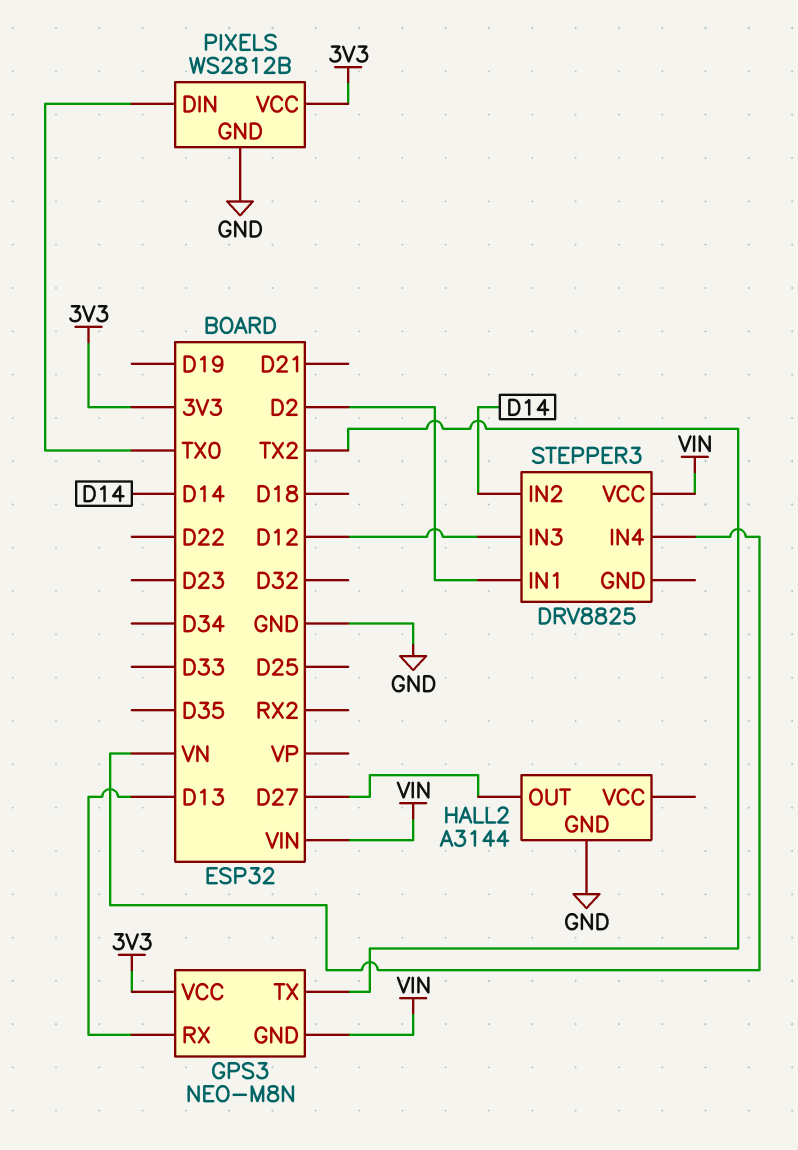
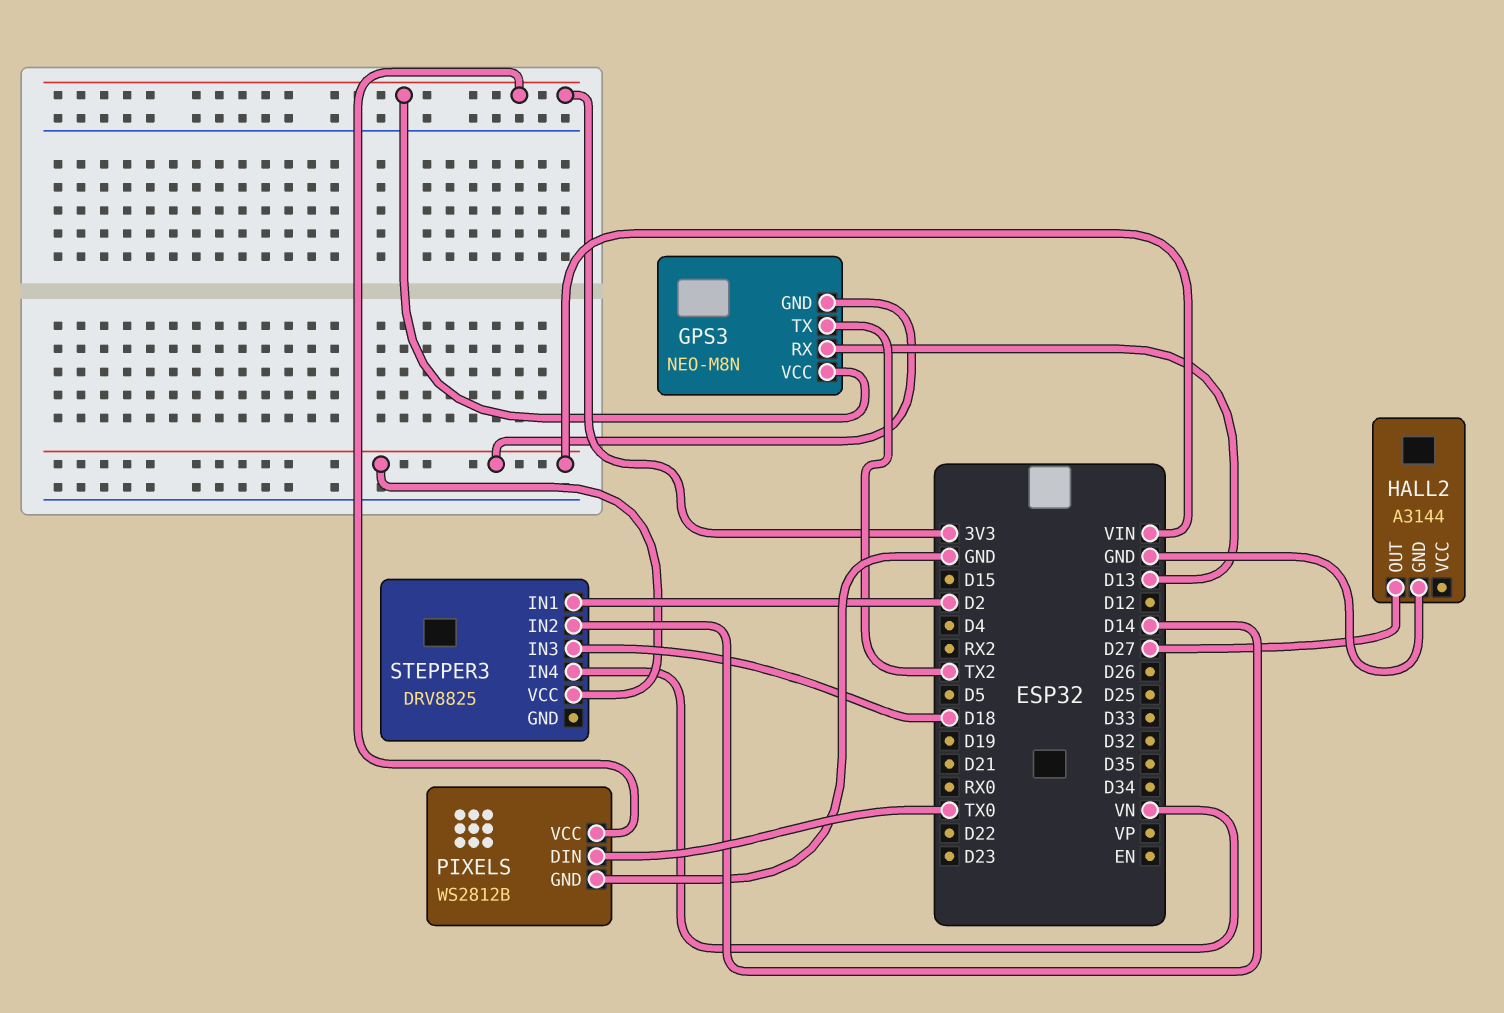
STEPPER3 pin IN3: D12 -> D18

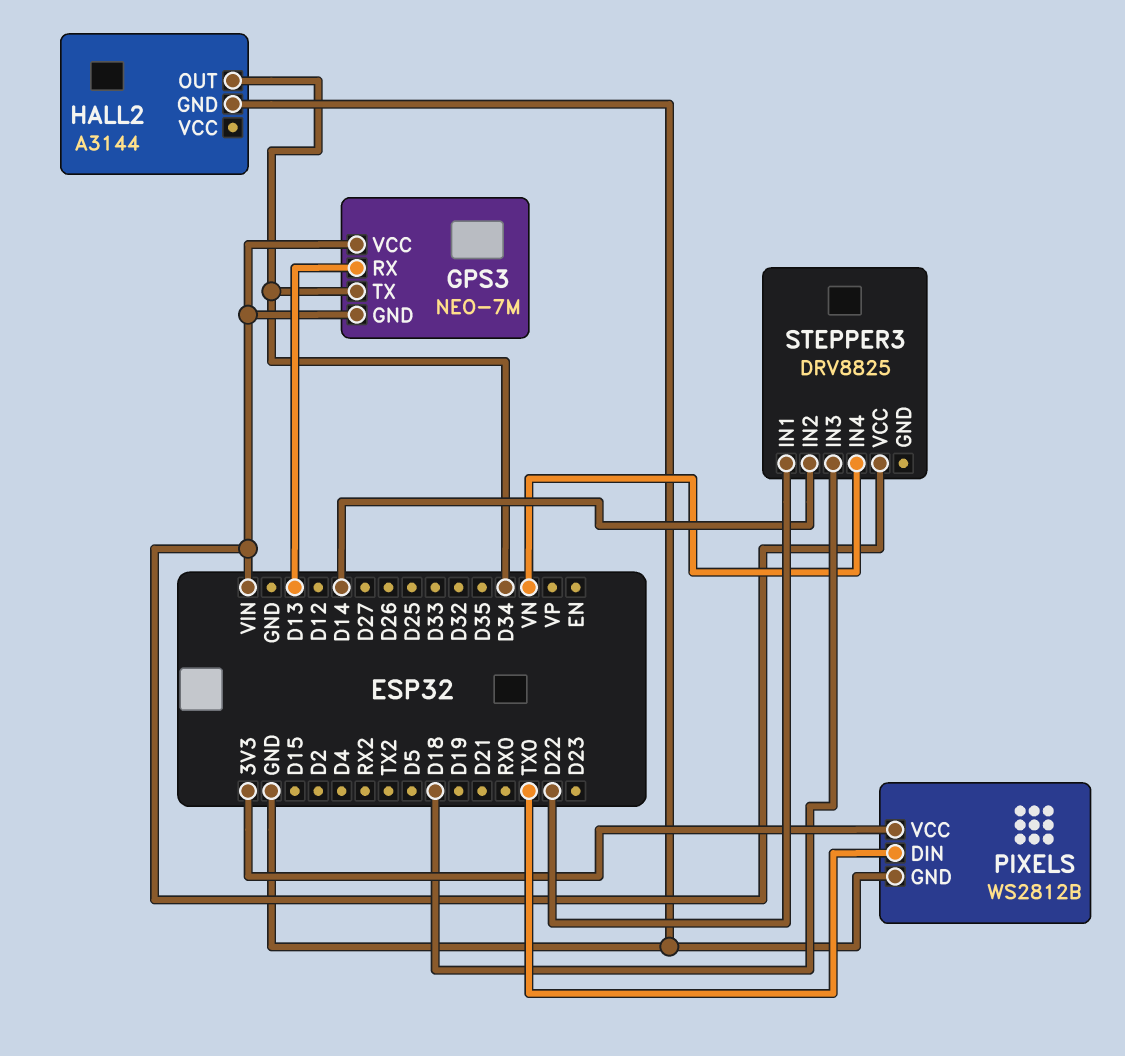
GPS3: NEO-M8N -> NEO-7M
GPS3 pin TX: TX2 -> D34
GPS3 pin VCC: 3V3 -> VIN
HALL2 pin OUT: D27 -> D34
STEPPER3 pin IN1: D2 -> D22

